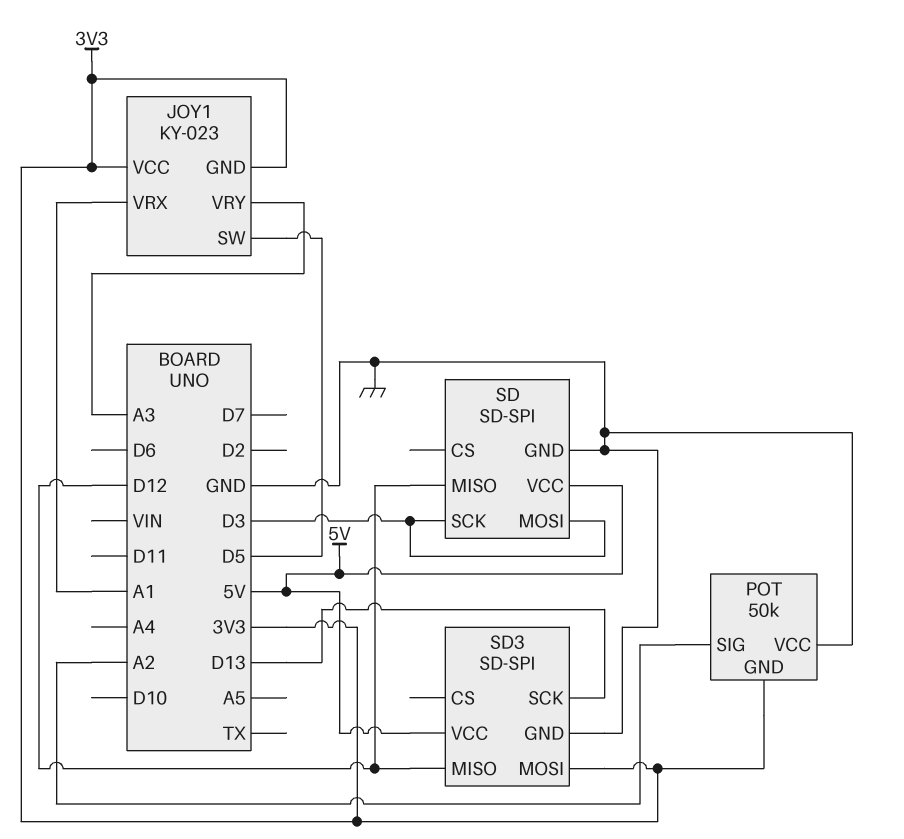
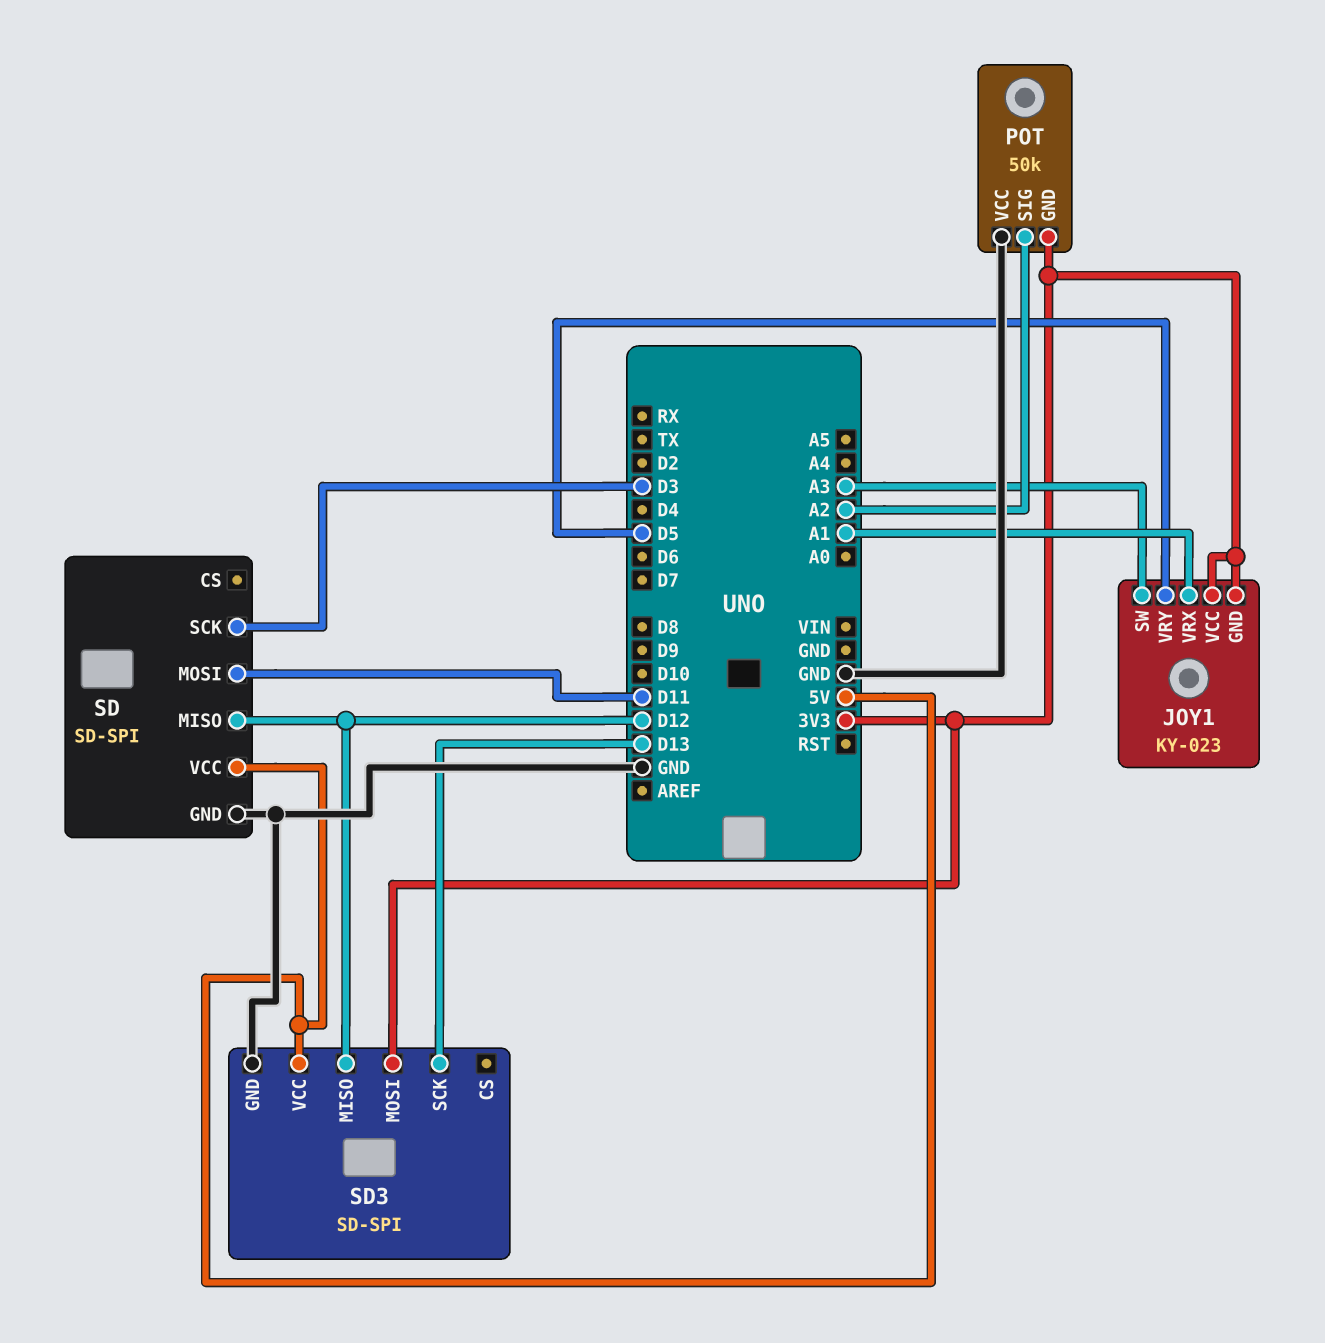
JOY1 pin SW: D5 -> A3
JOY1 pin VRY: A3 -> D5
SD pin MOSI: D3 -> D11

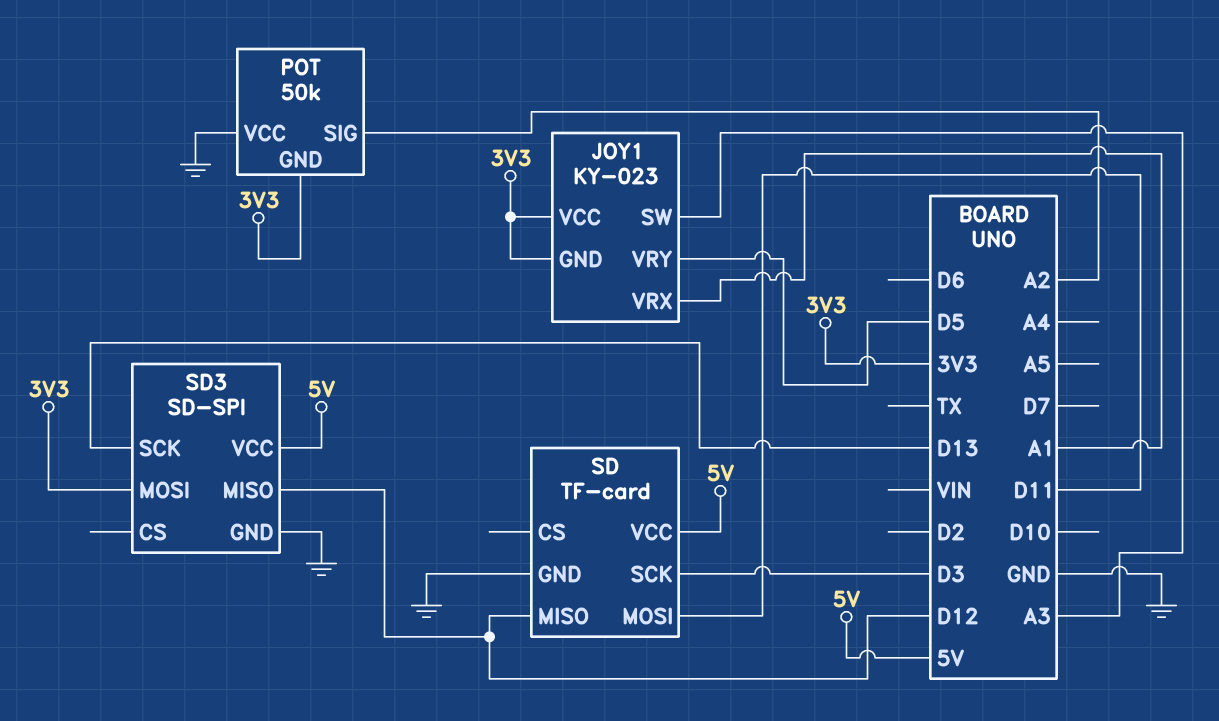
SD: SD-SPI -> TF-card

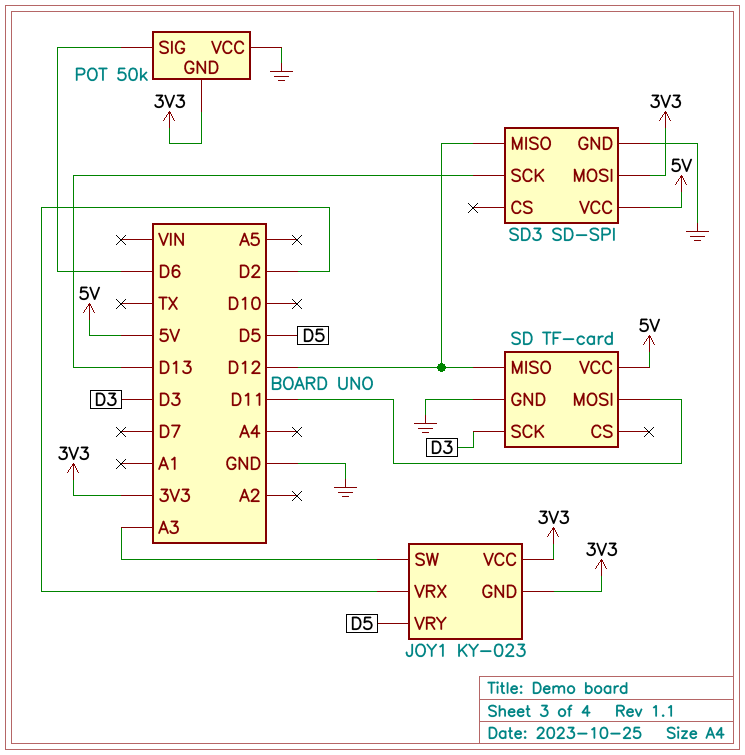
JOY1 pin VRX: A1 -> D2
POT pin SIG: A2 -> D6

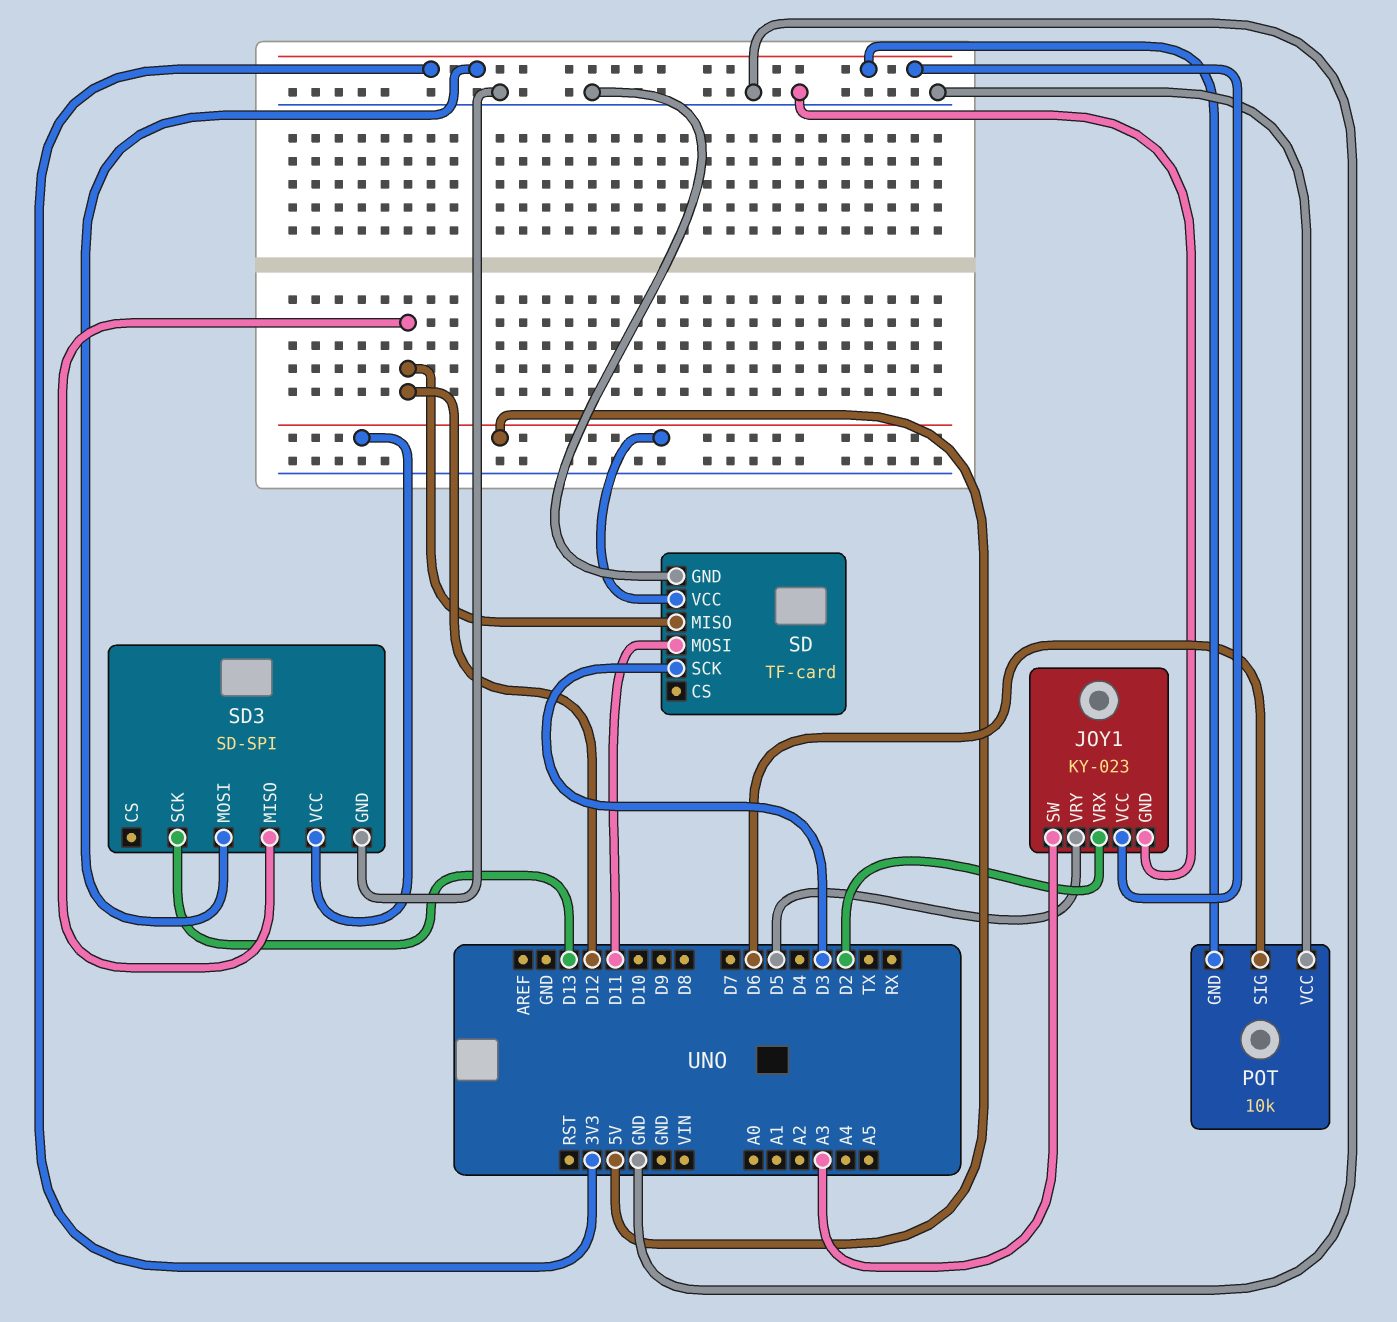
JOY1 pin GND: 3V3 -> GND
POT: 50k -> 10k

